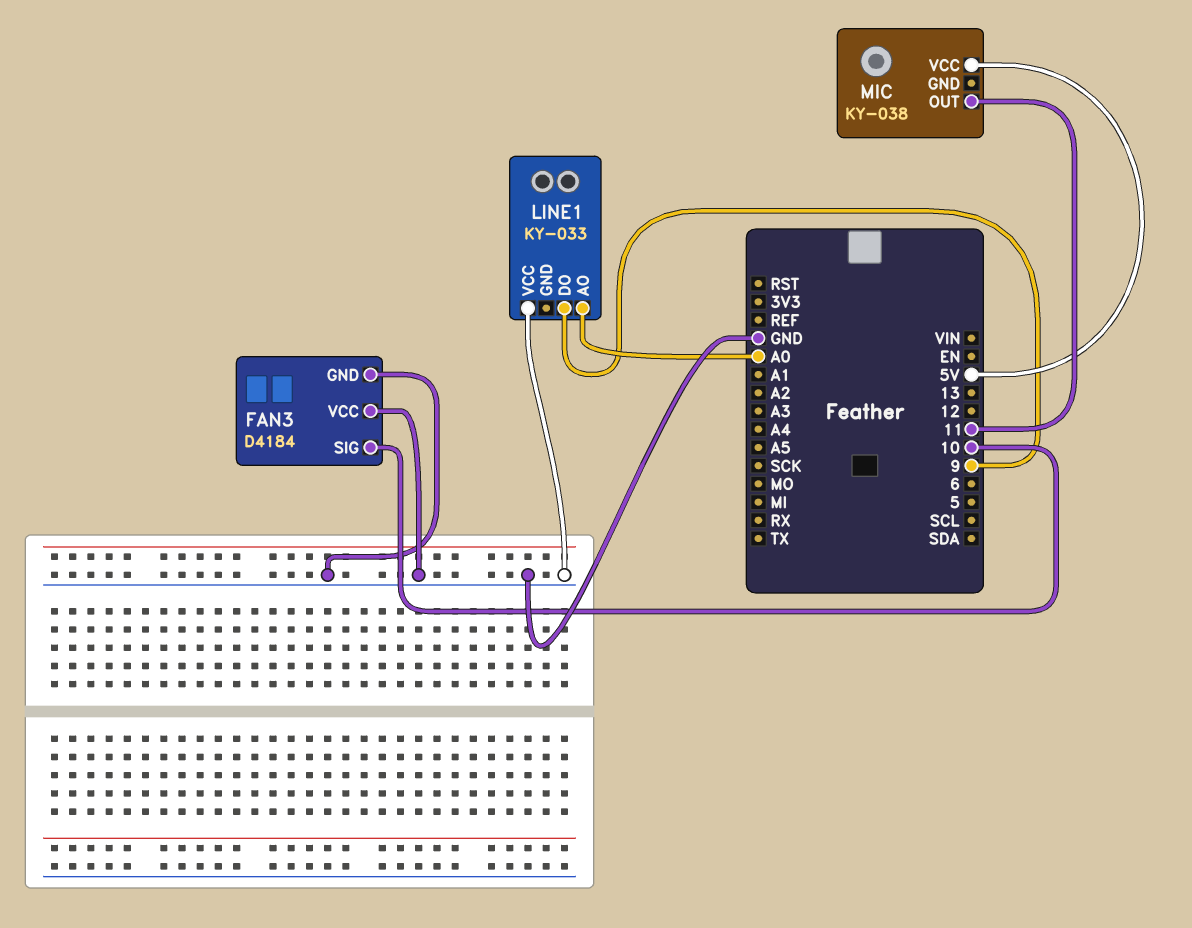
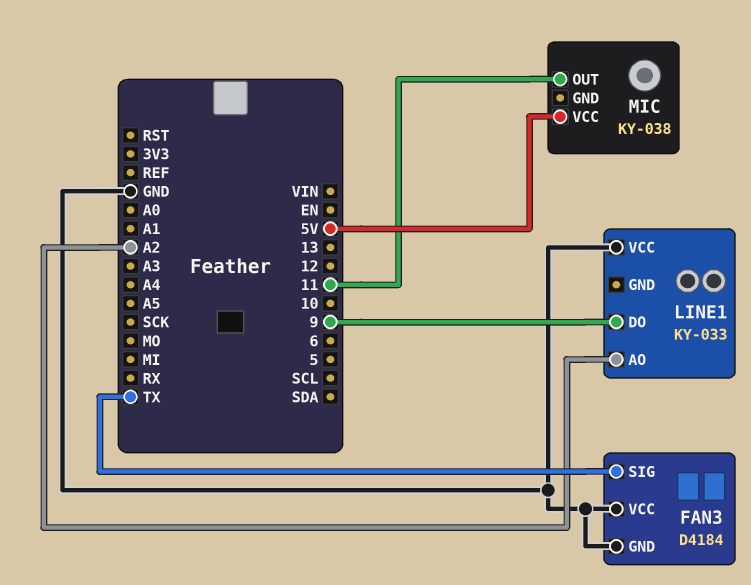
FAN3 pin SIG: 10 -> TX
LINE1 pin AO: A0 -> A2

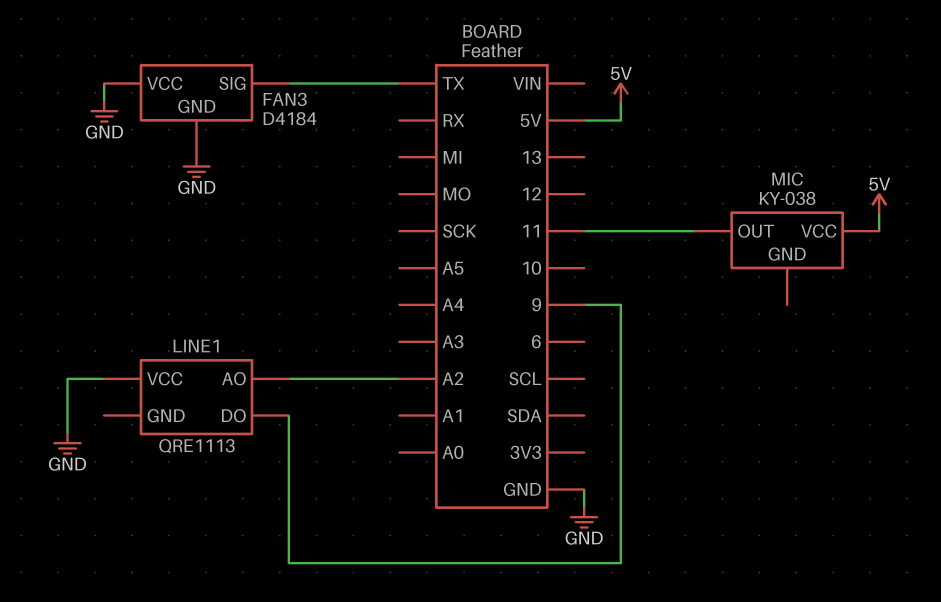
LINE1: KY-033 -> QRE1113

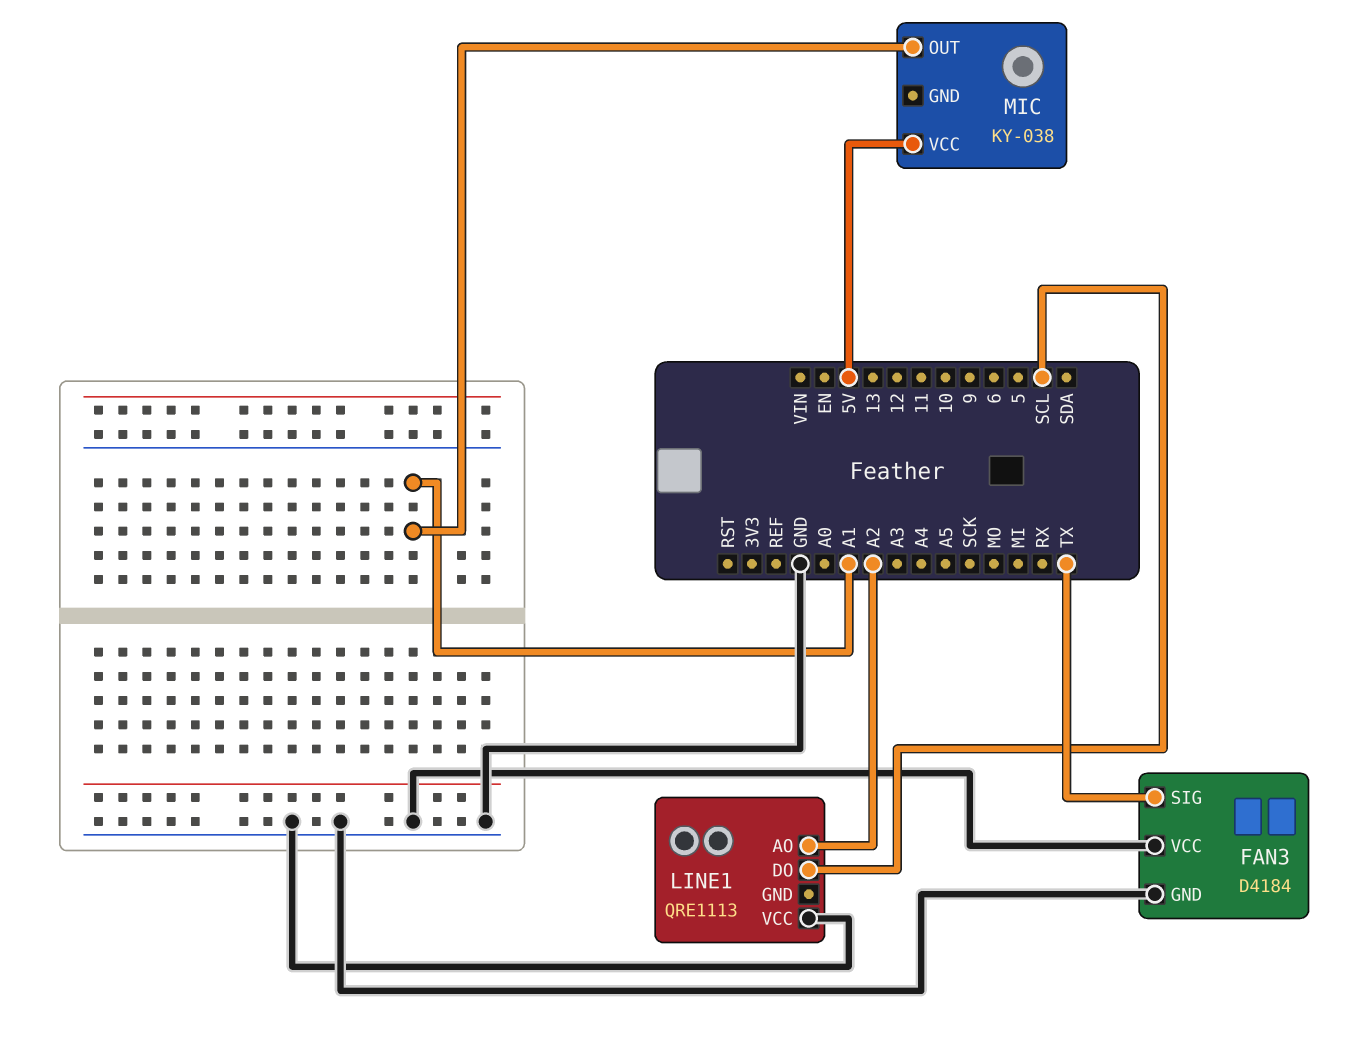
LINE1 pin DO: 9 -> SCL
MIC pin OUT: 11 -> A1

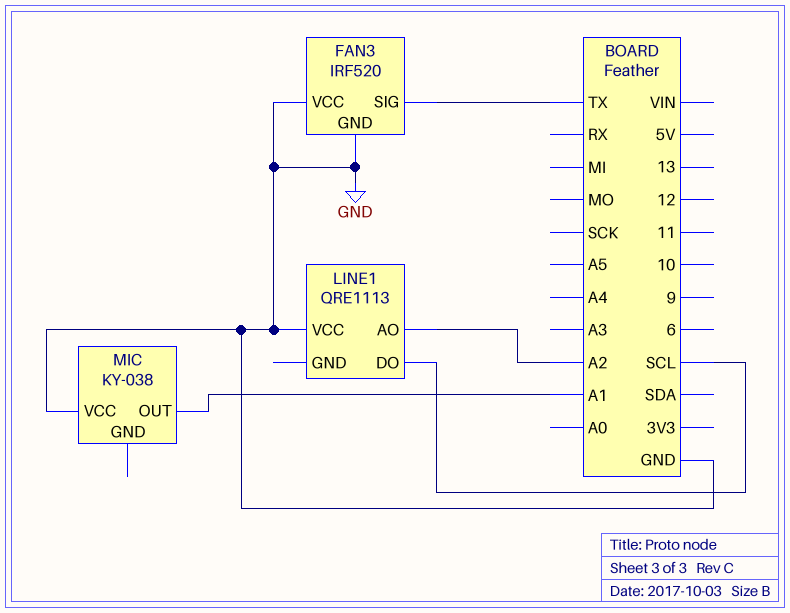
FAN3: D4184 -> IRF520
MIC pin VCC: 5V -> GND

